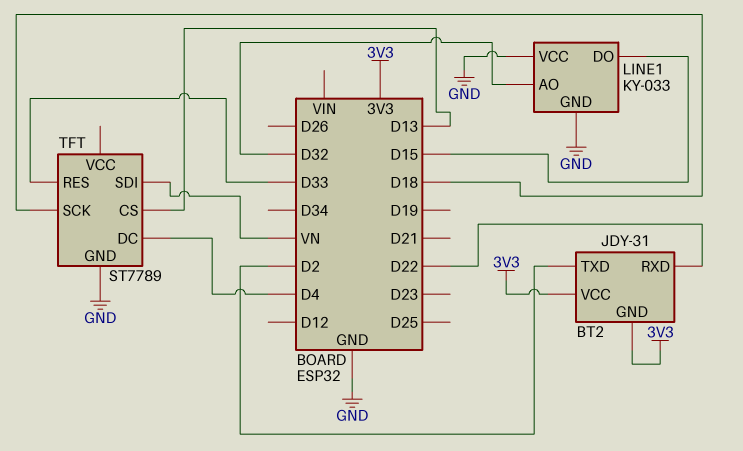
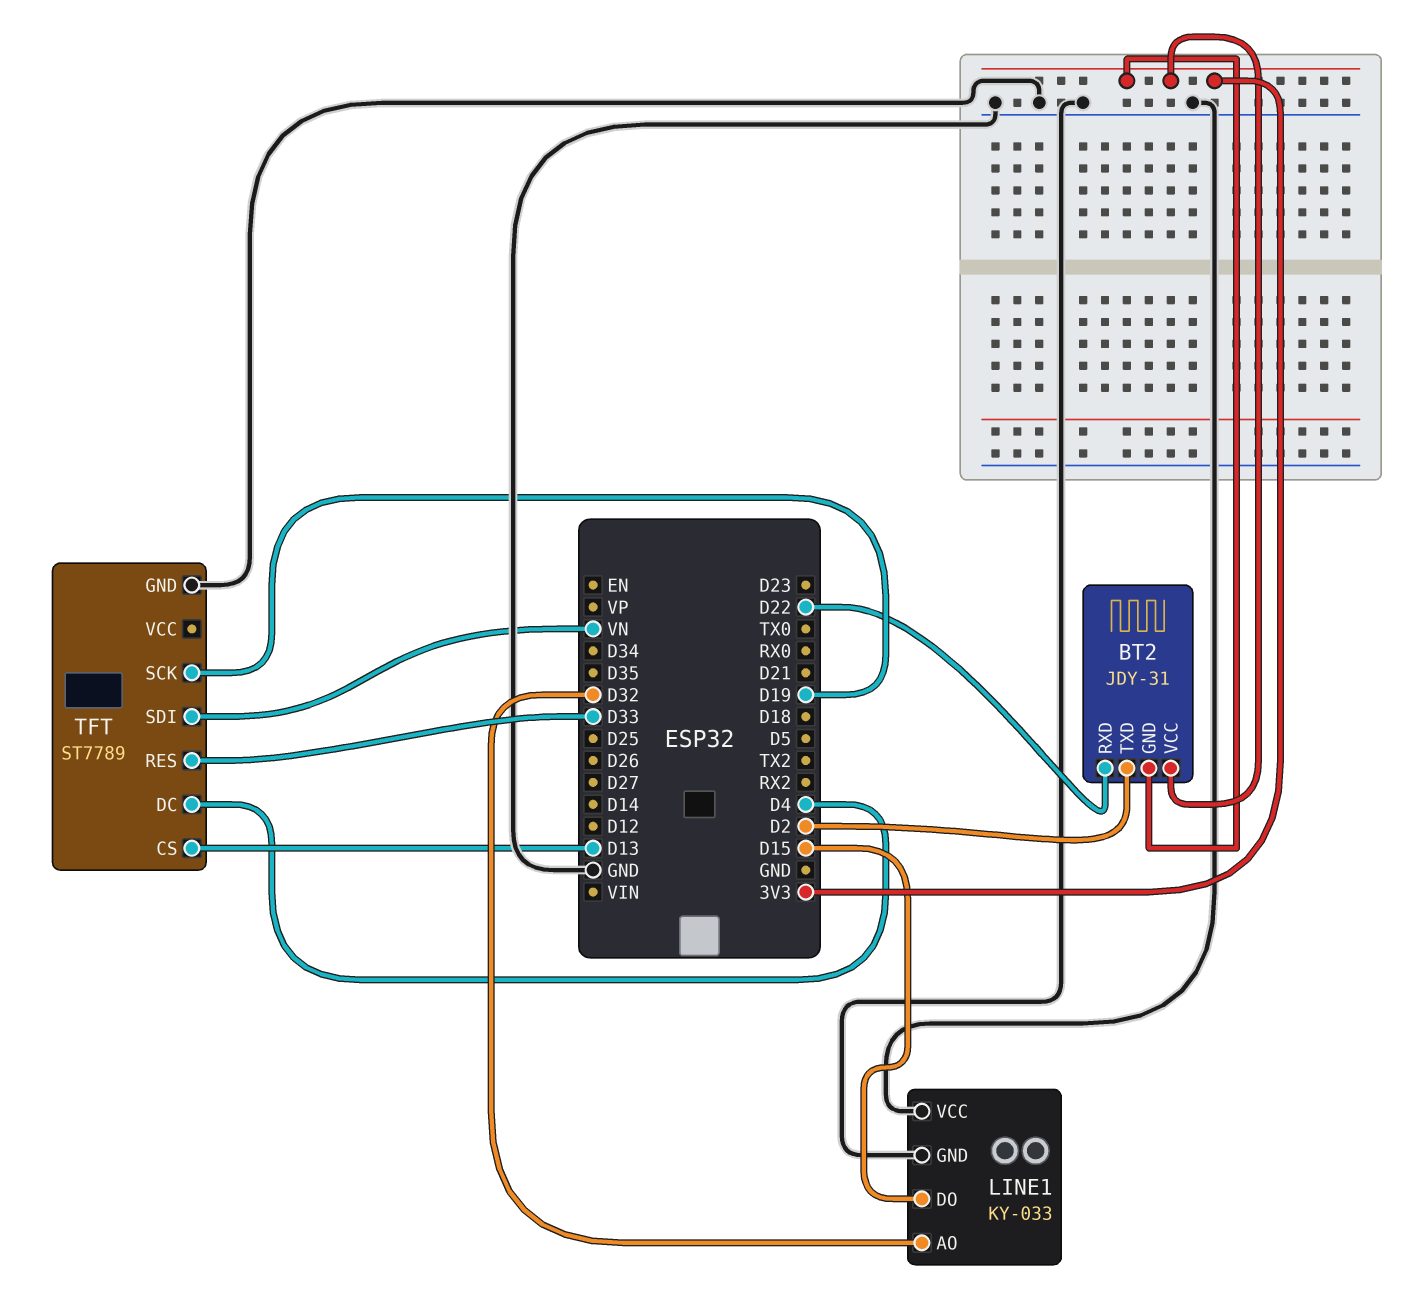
TFT pin SCK: D18 -> D19

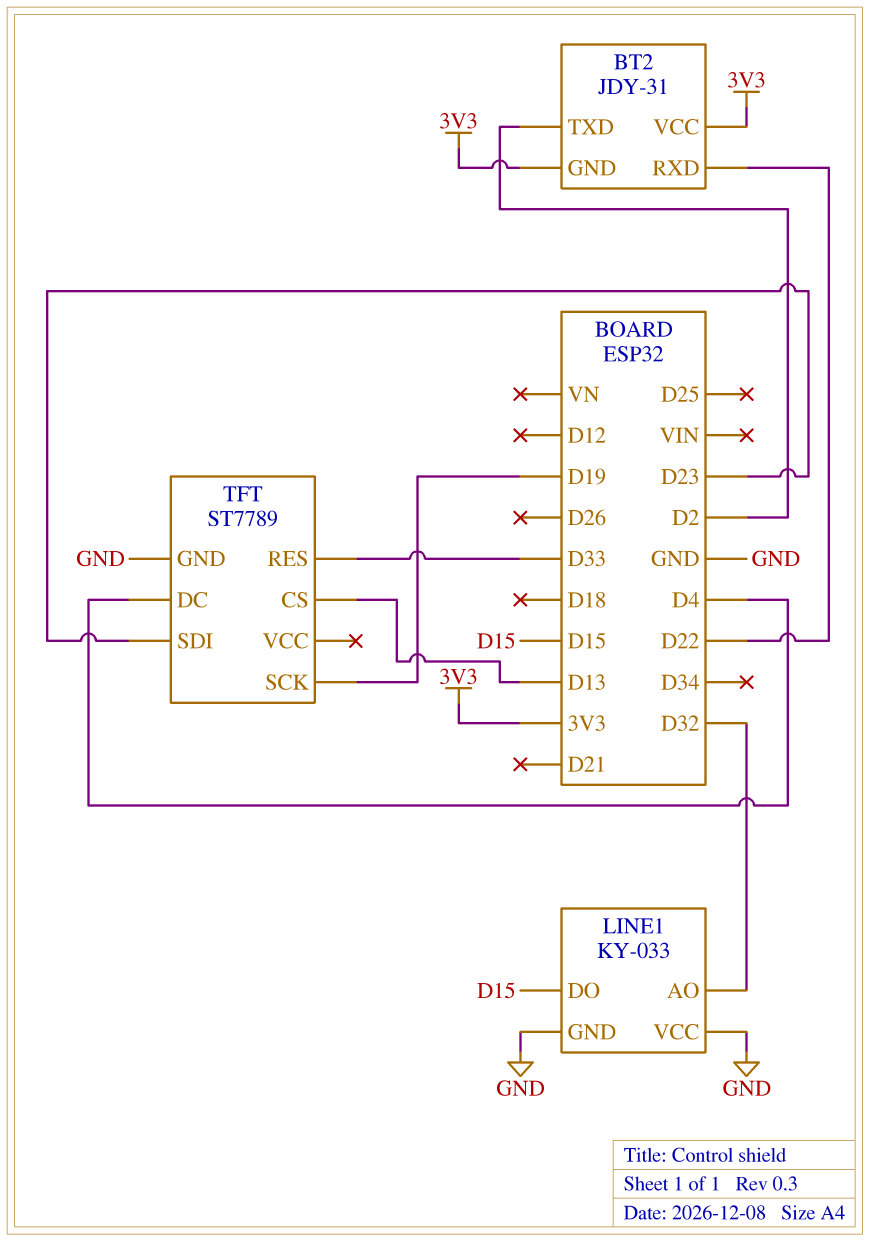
TFT pin SDI: VN -> D23

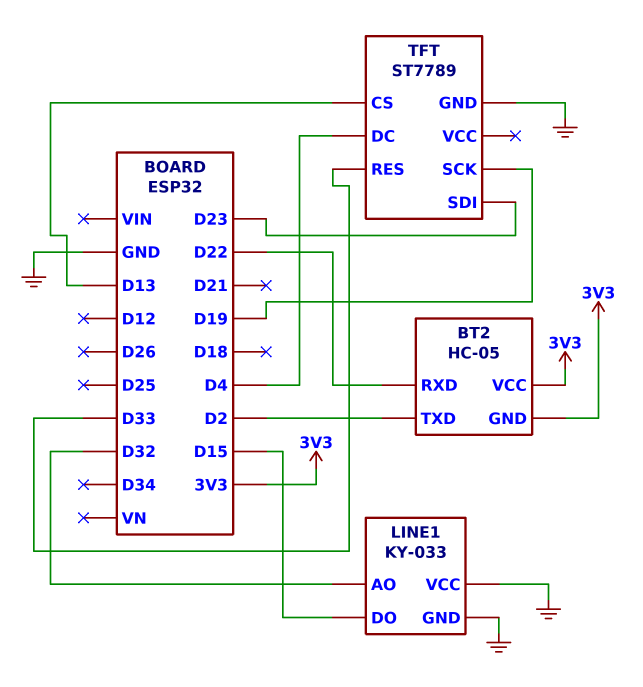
BT2: JDY-31 -> HC-05

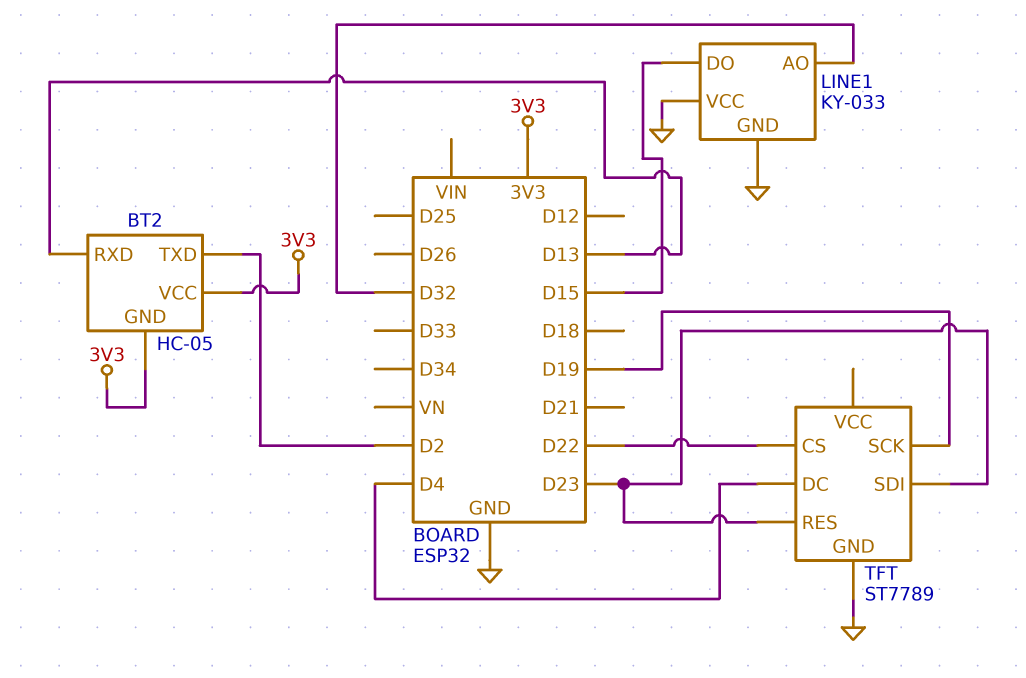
BT2 pin RXD: D22 -> D13
TFT pin CS: D13 -> D22
TFT pin RES: D33 -> D23

